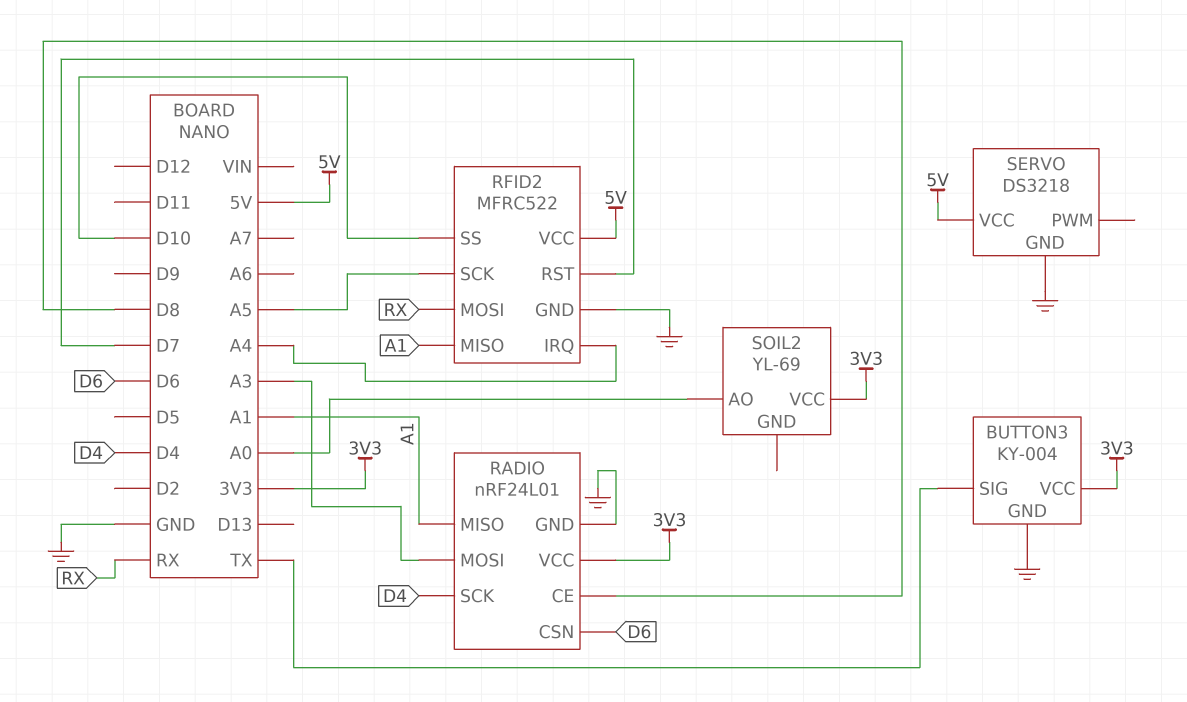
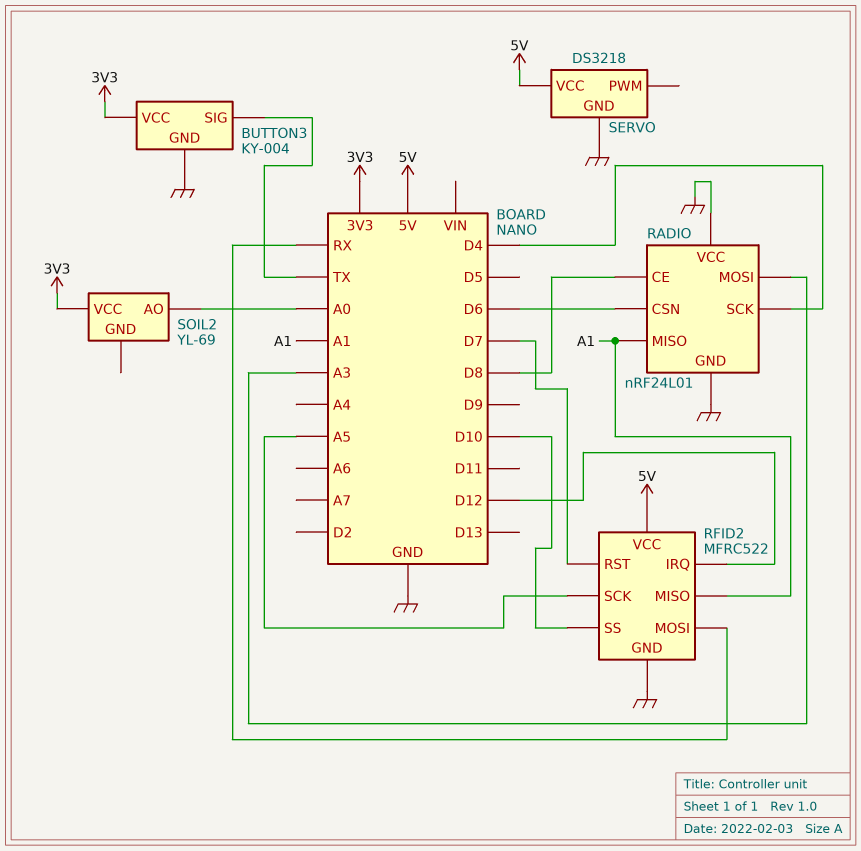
RADIO pin VCC: 3V3 -> GND
RFID2 pin IRQ: A4 -> D12

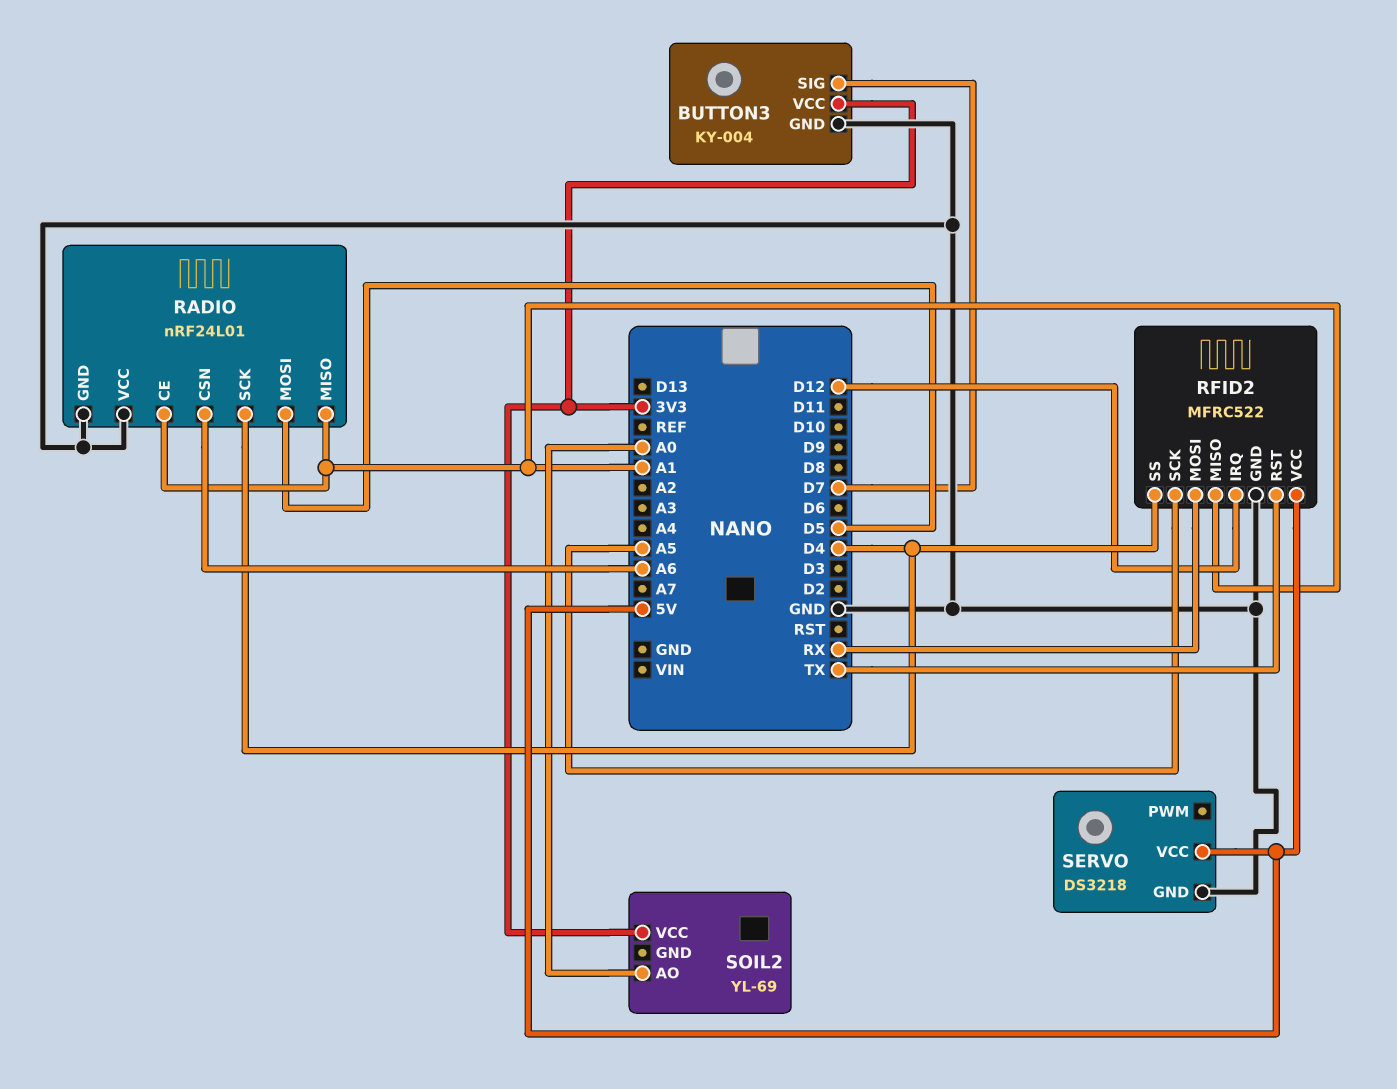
BUTTON3 pin SIG: TX -> D7
RADIO pin CE: D8 -> A1
RADIO pin CSN: D6 -> A6
RADIO pin MOSI: A3 -> D5
RFID2 pin RST: D7 -> TX
RFID2 pin SS: D10 -> D4

